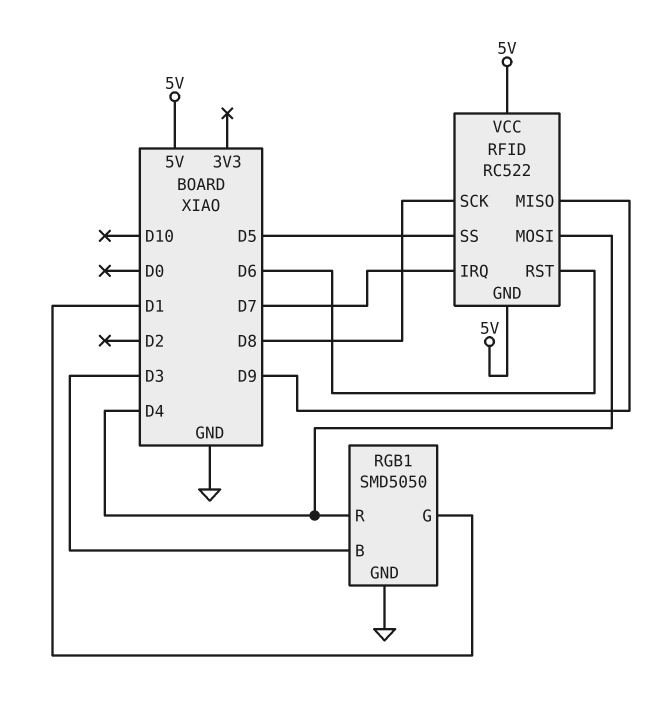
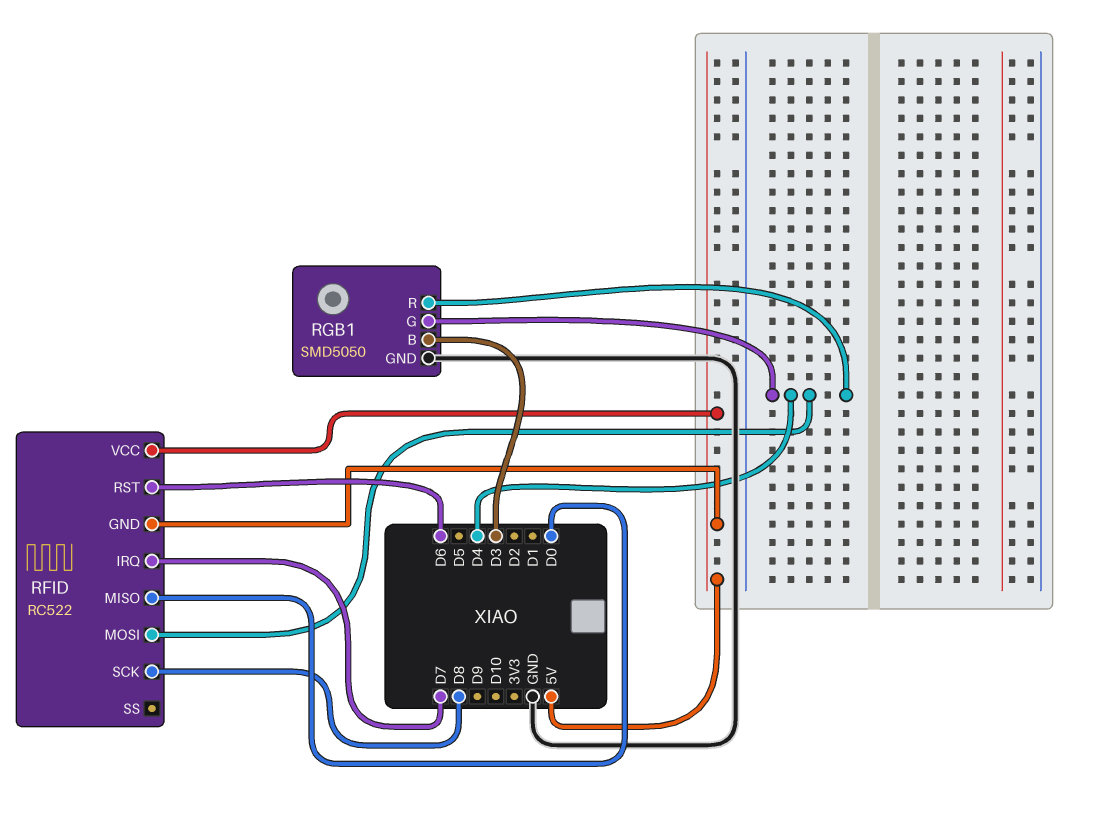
RFID pin MISO: D9 -> D0
RFID pin SS: D5 -> none
RGB1 pin G: D1 -> D4

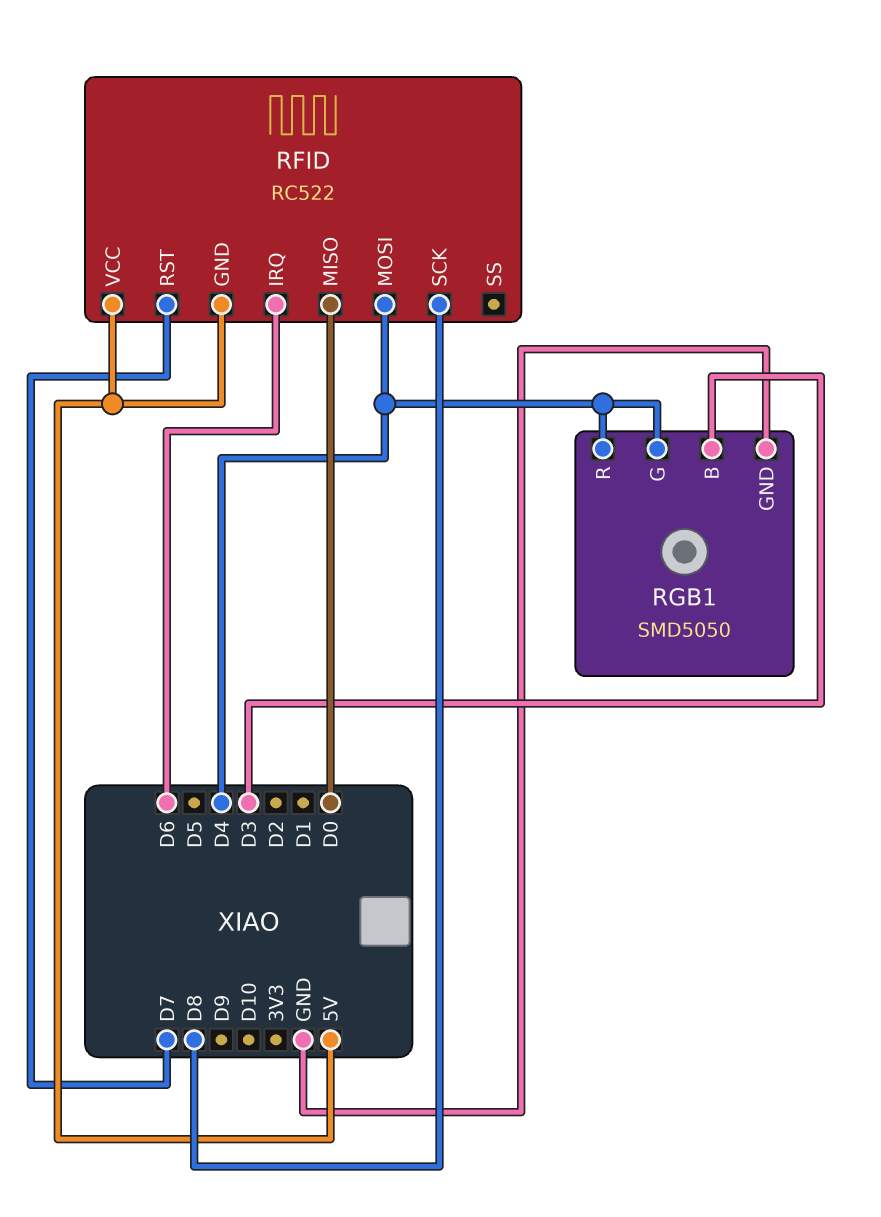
RFID pin IRQ: D7 -> D6
RFID pin RST: D6 -> D7

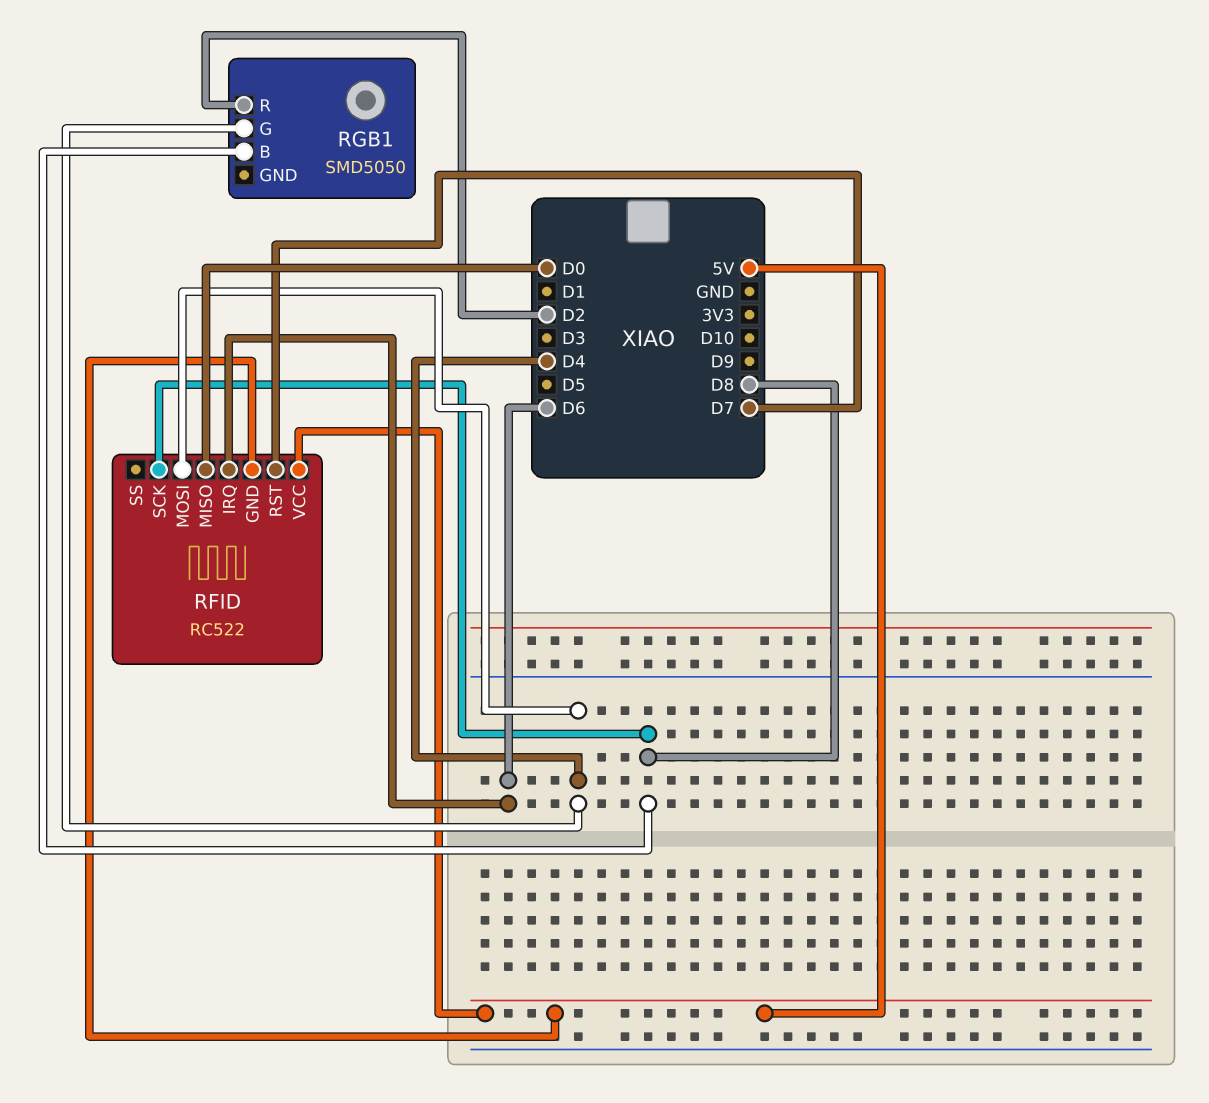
RGB1 pin B: D3 -> D8
RGB1 pin GND: GND -> none
RGB1 pin R: D4 -> D2

